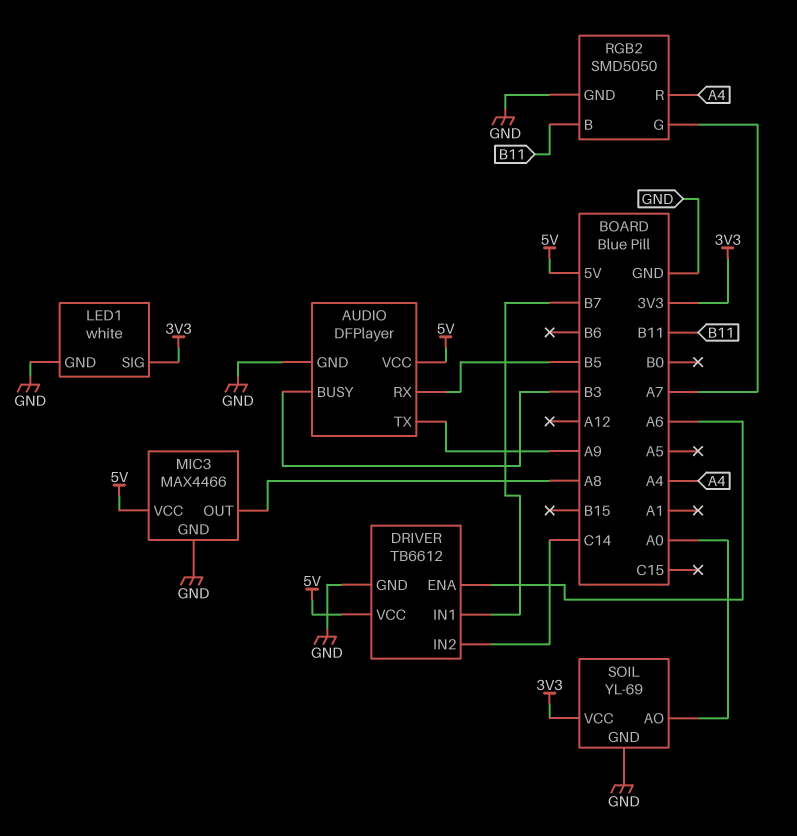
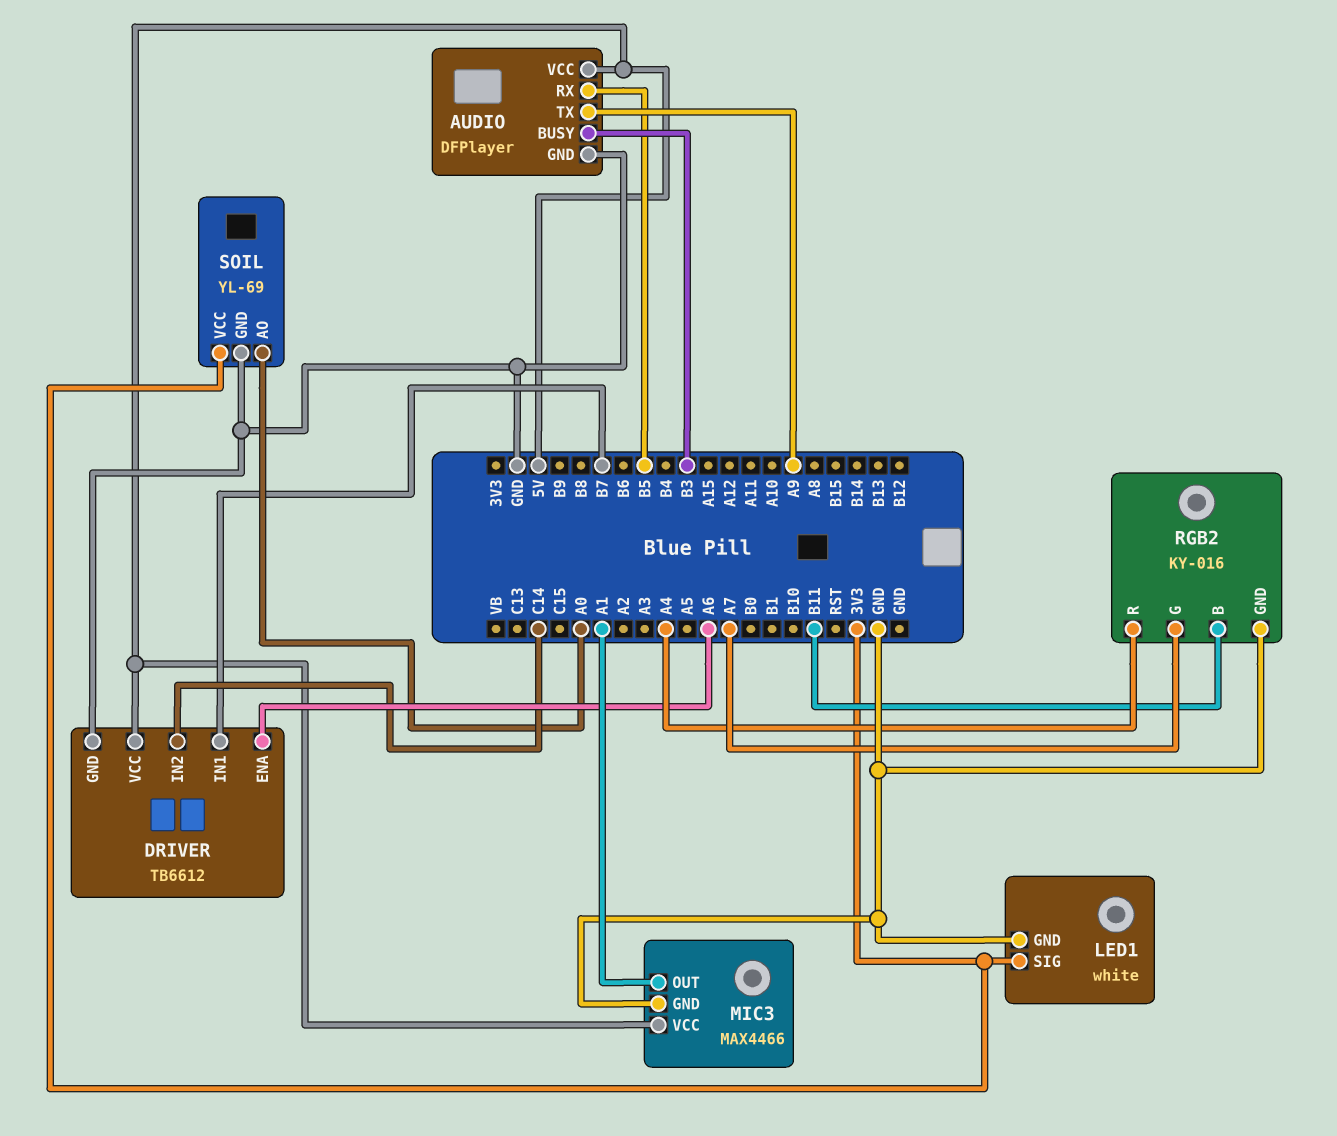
MIC3 pin OUT: A8 -> A1
RGB2: SMD5050 -> KY-016

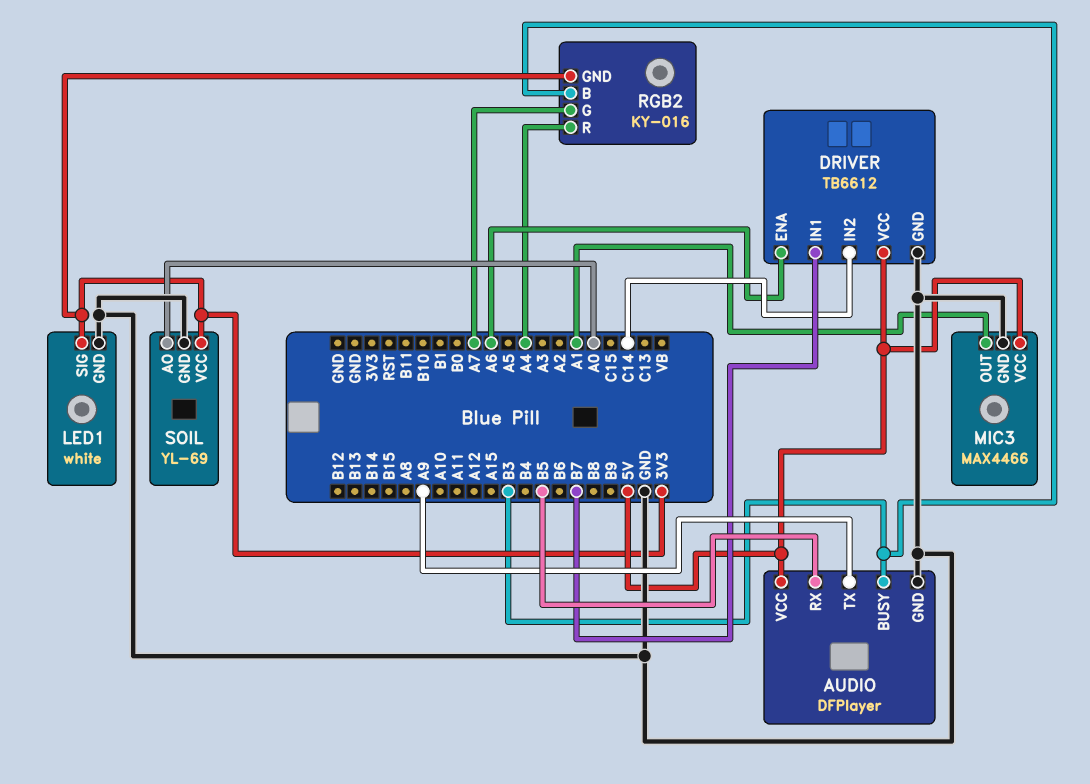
RGB2 pin B: B11 -> B3
RGB2 pin GND: GND -> 3V3

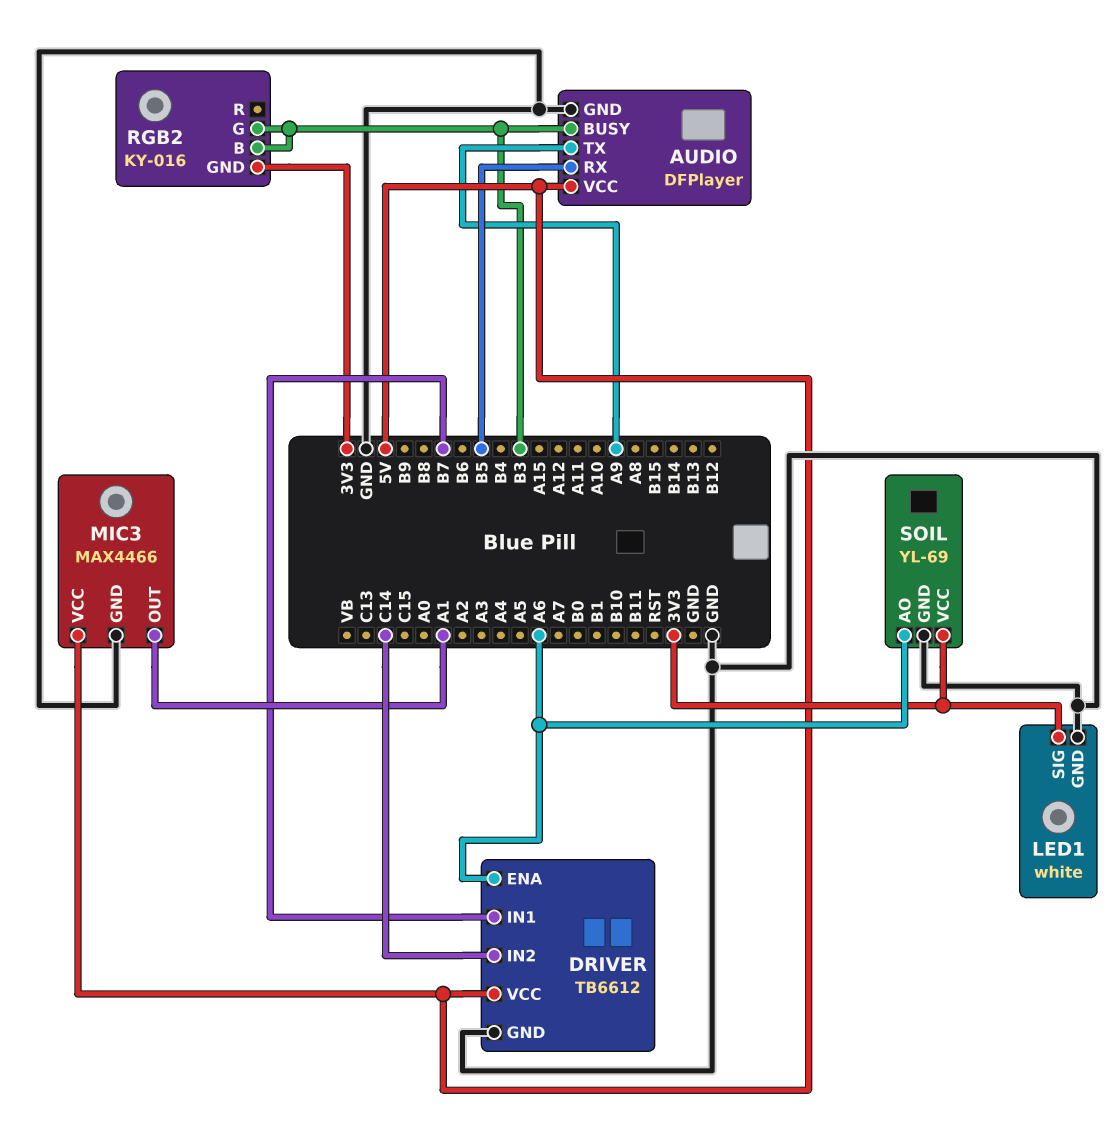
RGB2 pin G: A7 -> B3
RGB2 pin R: A4 -> none
SOIL pin AO: A0 -> A6

